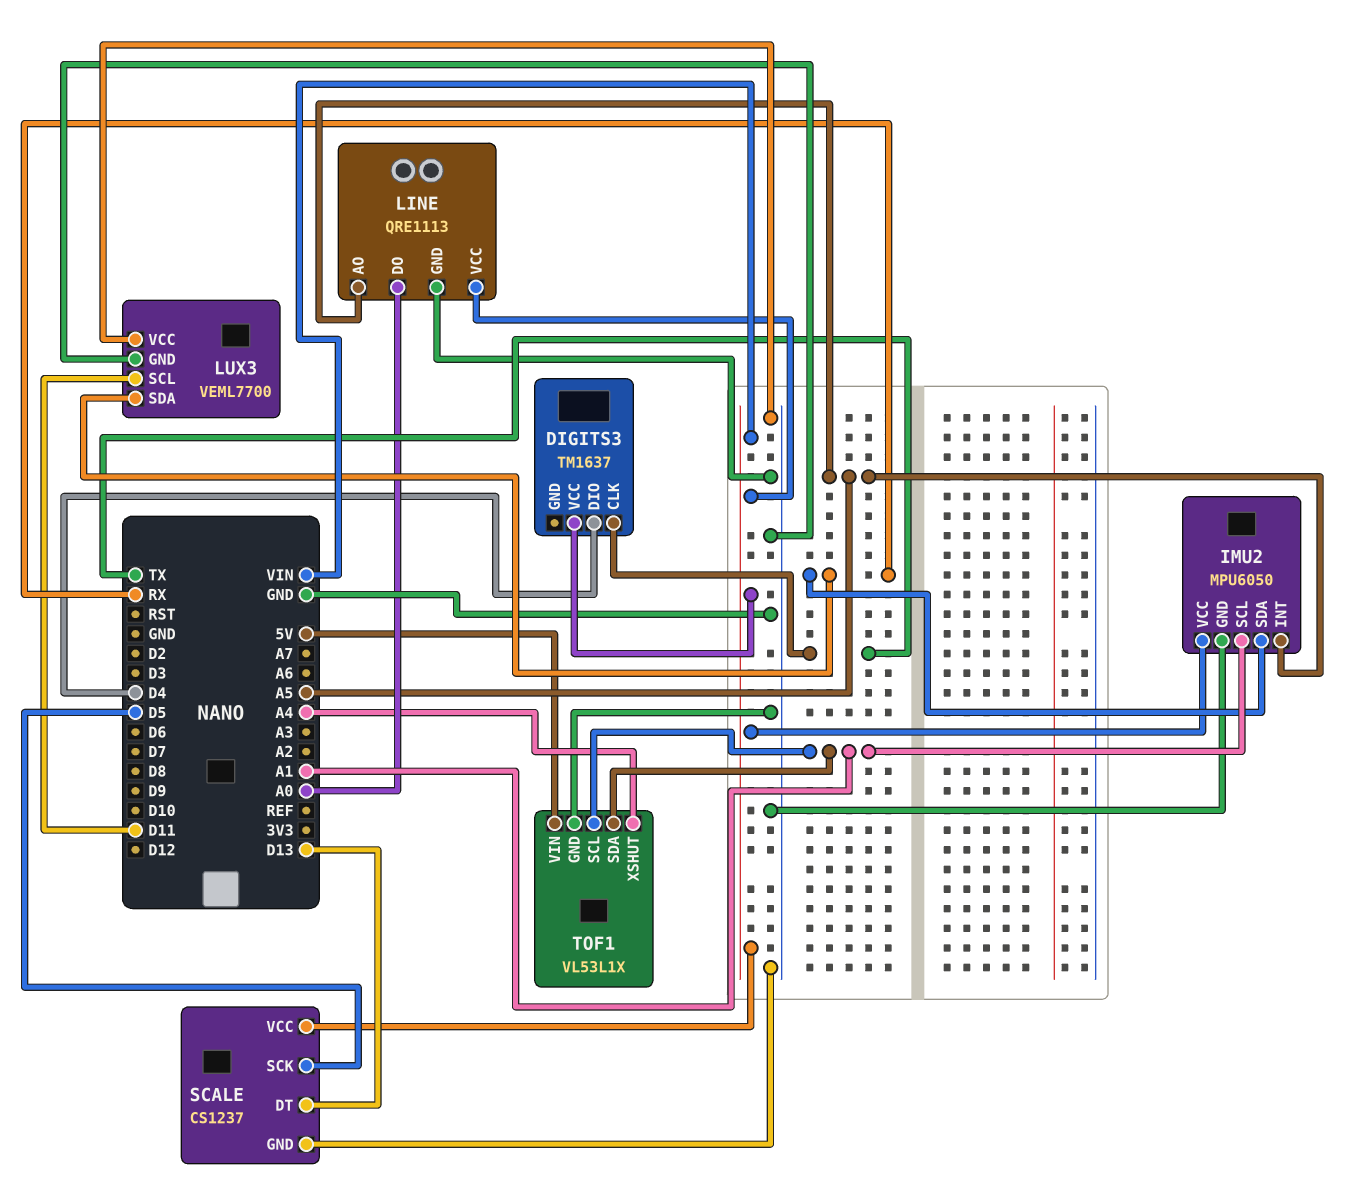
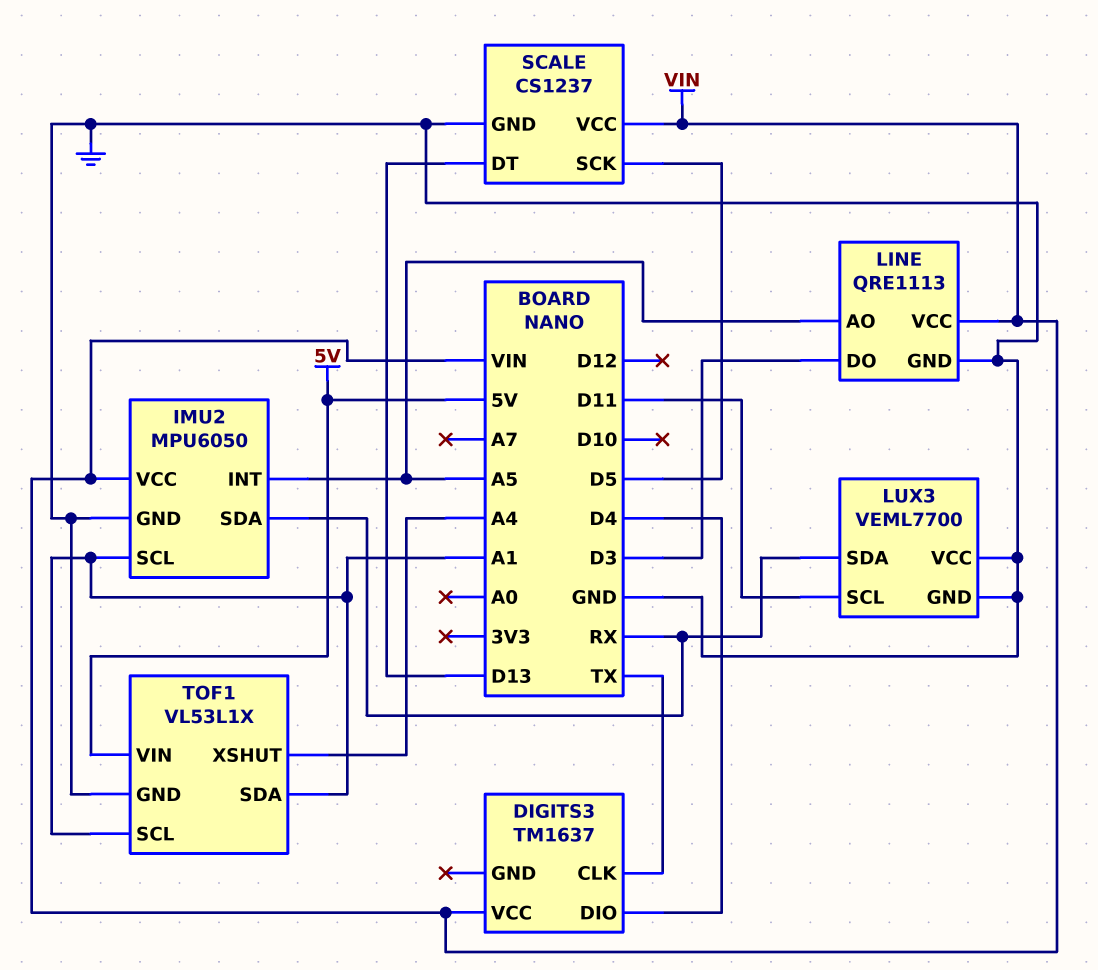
LINE pin DO: A0 -> D3

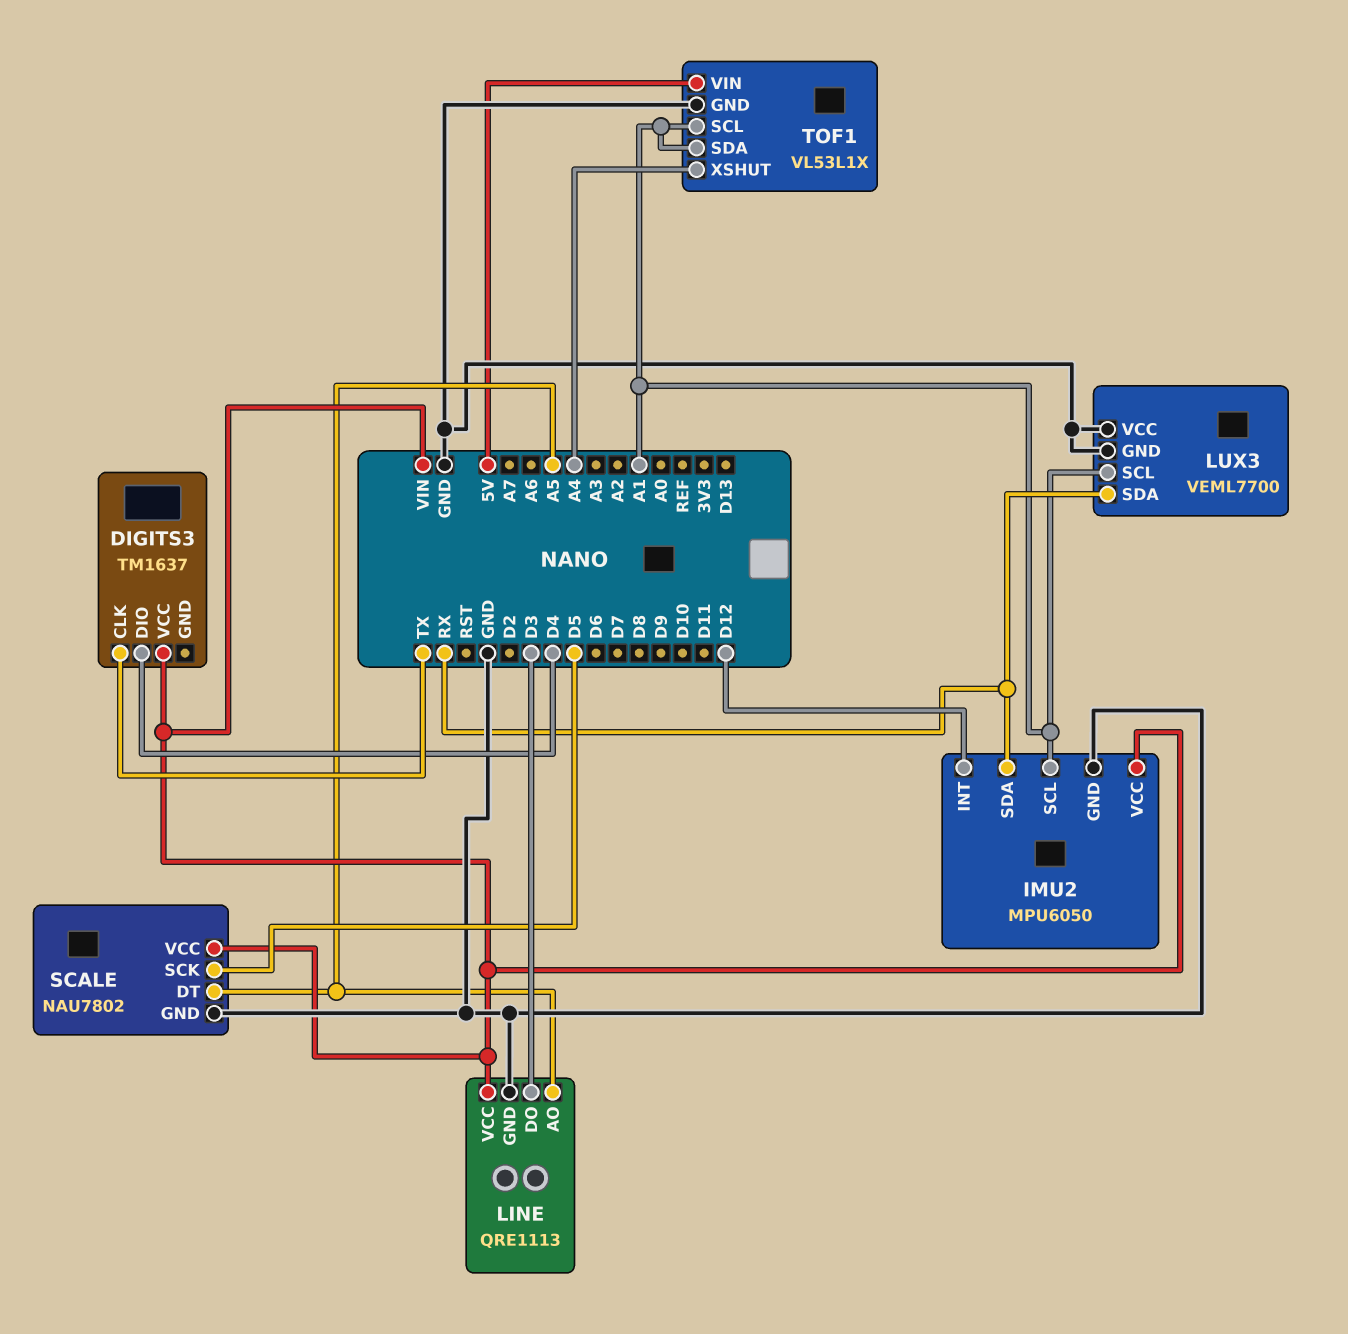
IMU2 pin INT: A5 -> D12
LUX3 pin SCL: D11 -> A1
SCALE: CS1237 -> NAU7802
SCALE pin DT: D13 -> A5

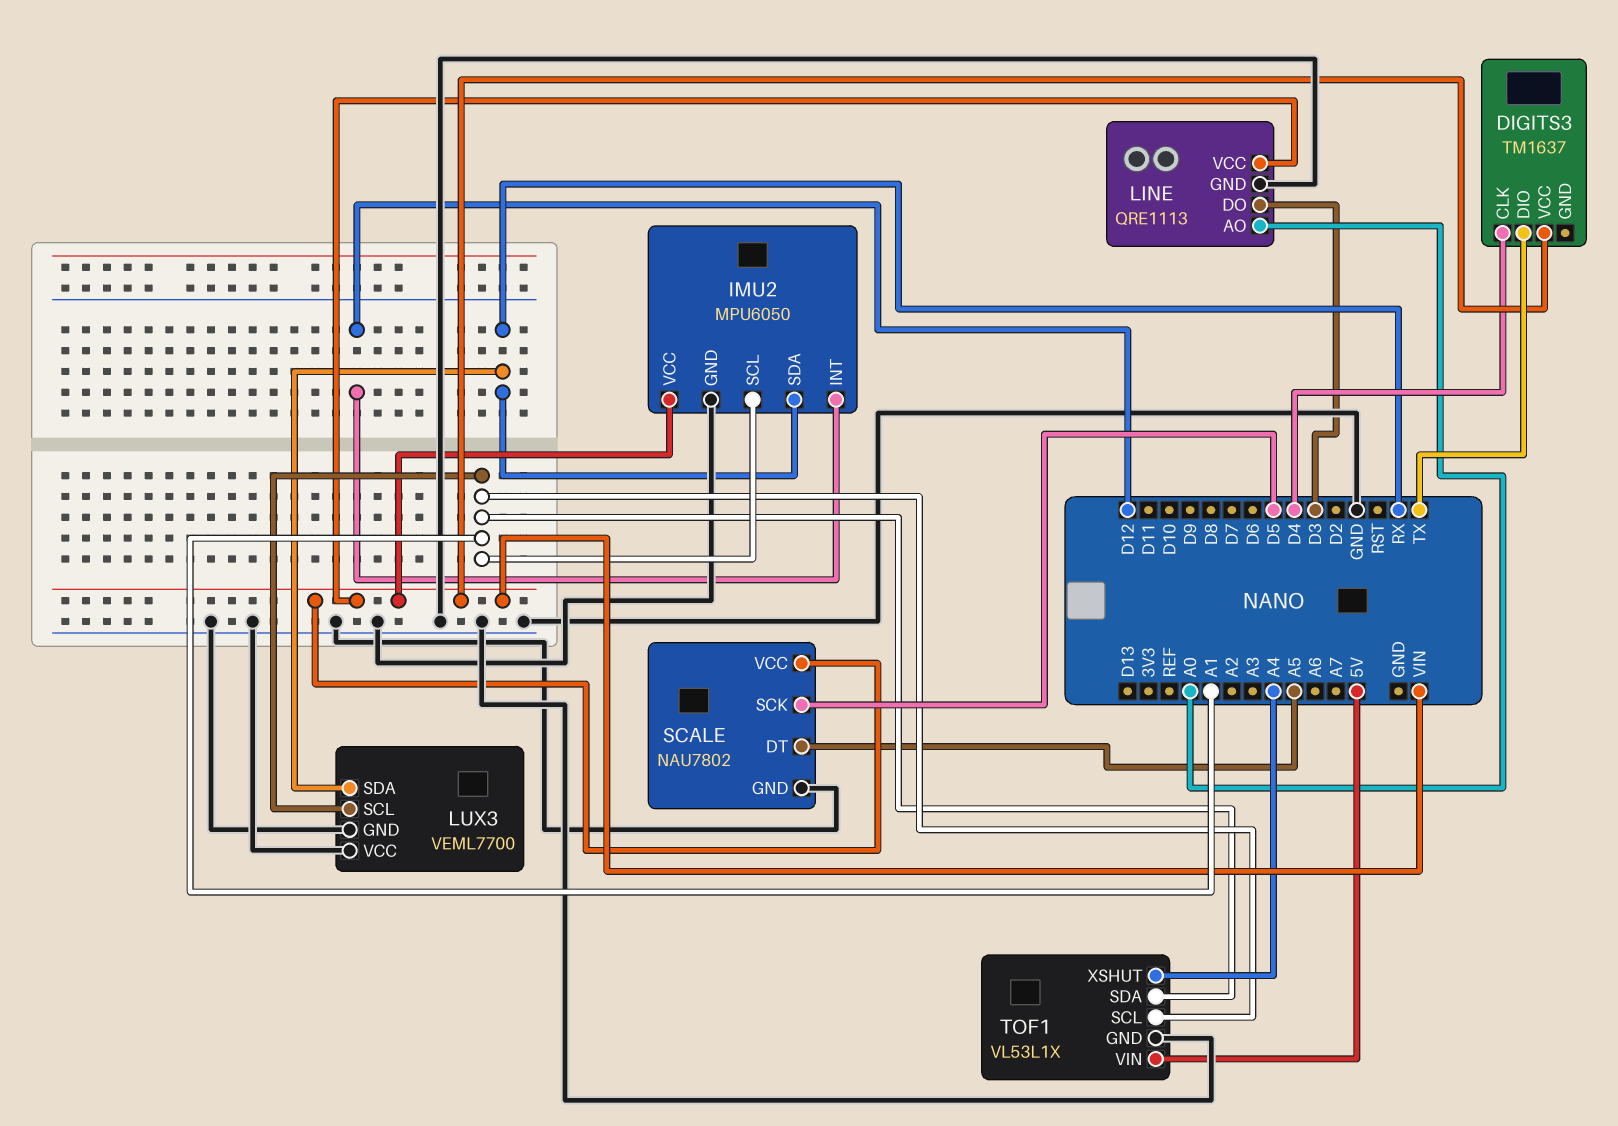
DIGITS3 pin CLK: TX -> D4
DIGITS3 pin DIO: D4 -> TX
LINE pin AO: A5 -> A0

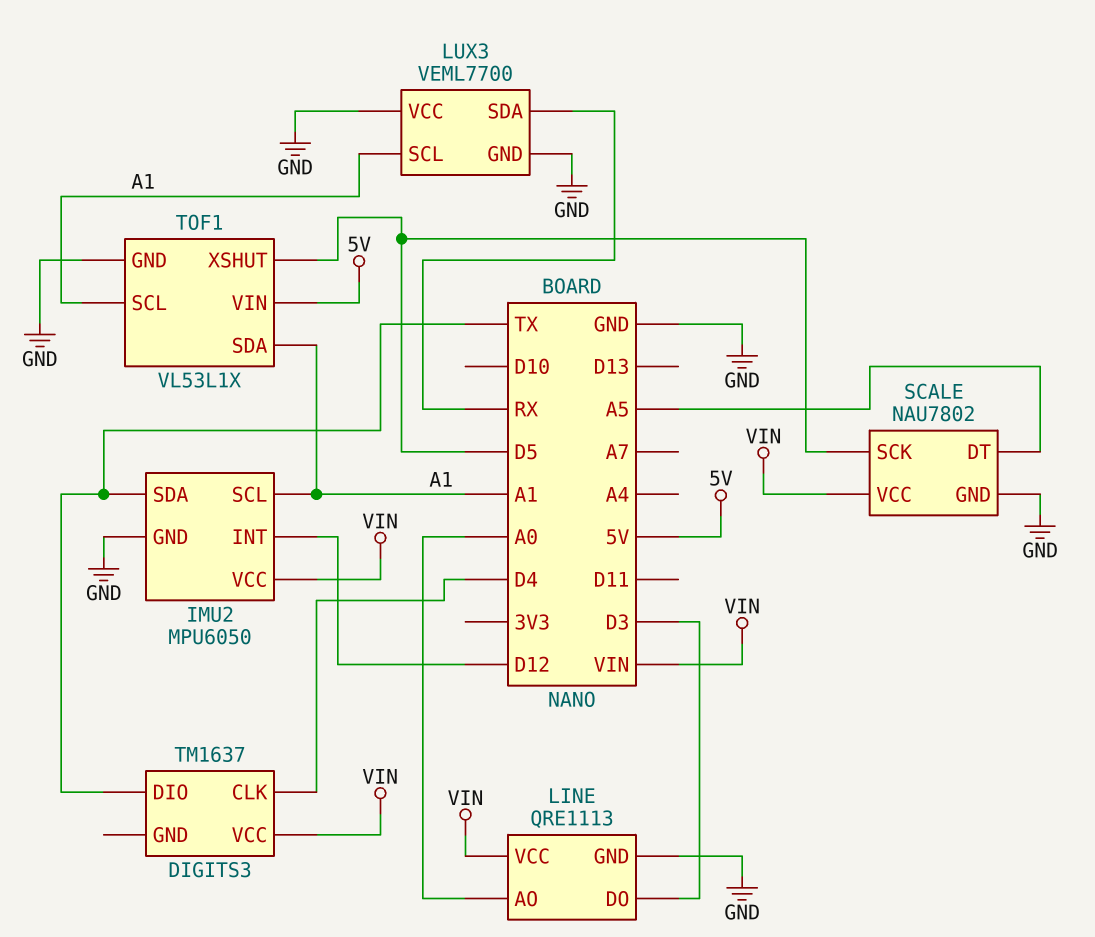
IMU2 pin SDA: RX -> TX
TOF1 pin XSHUT: A4 -> D5

